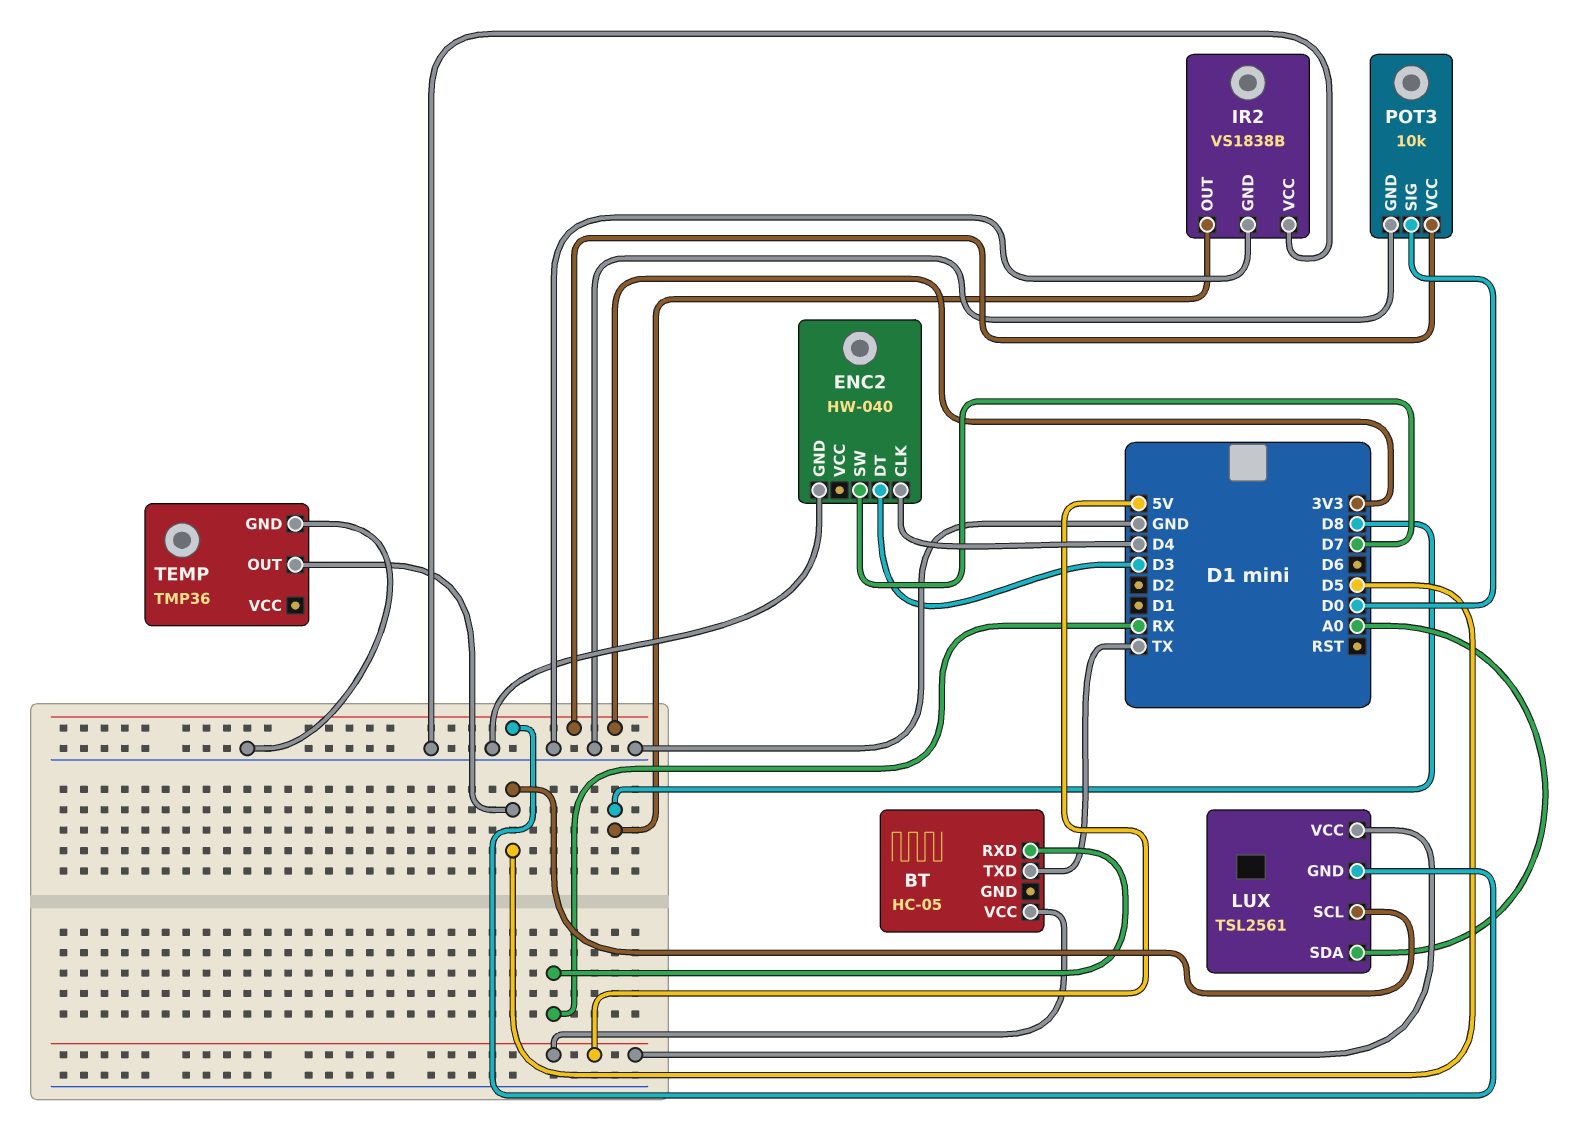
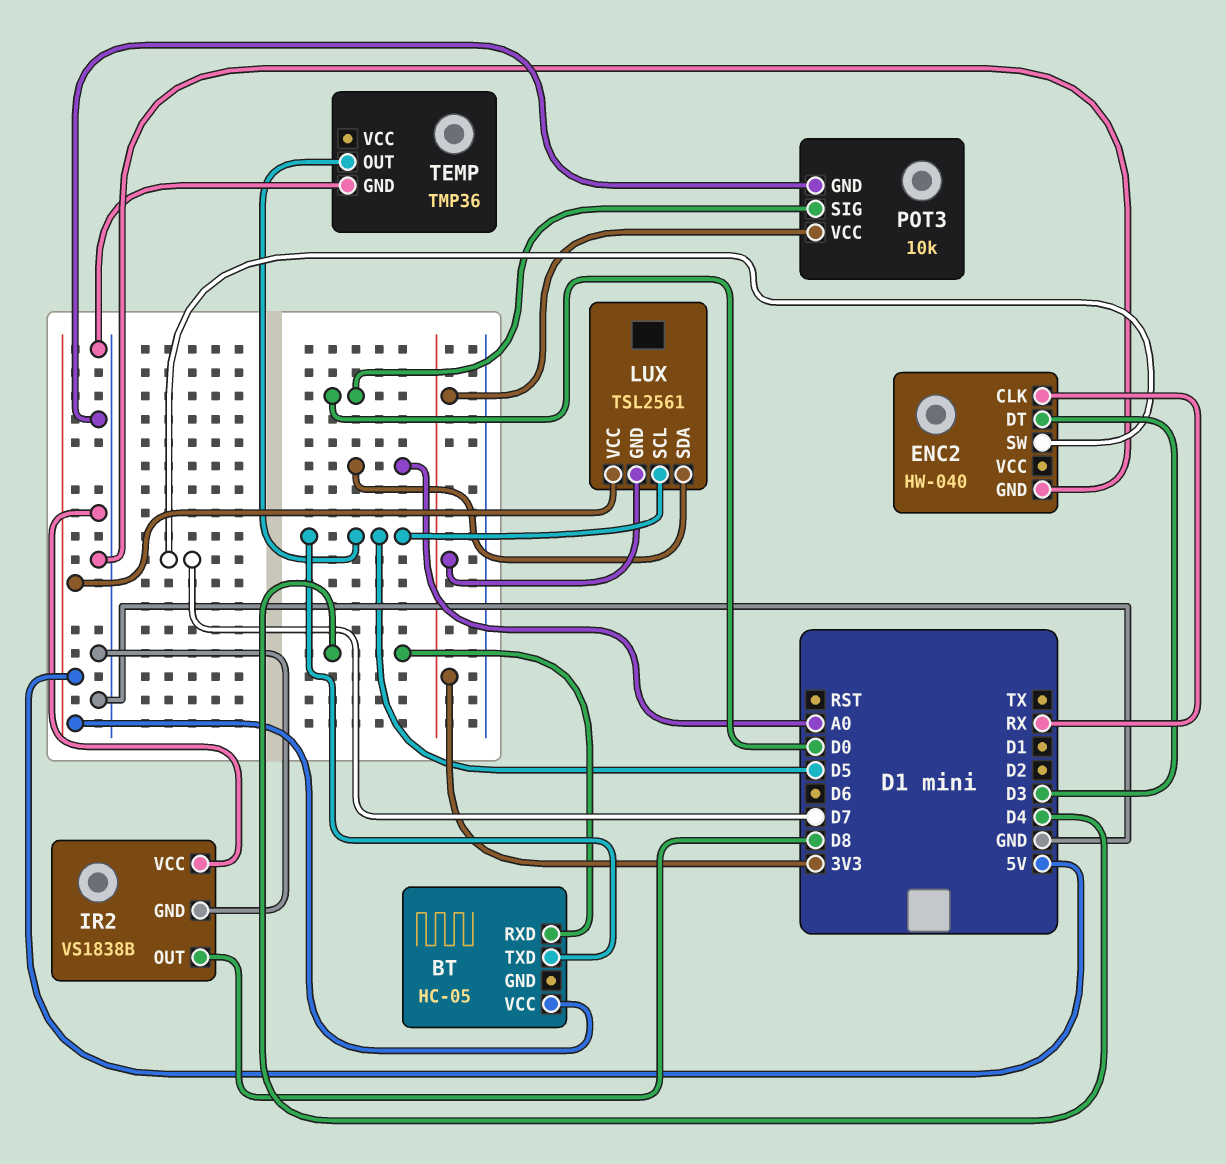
BT pin RXD: RX -> D4
BT pin TXD: TX -> D5
ENC2 pin CLK: D4 -> RX

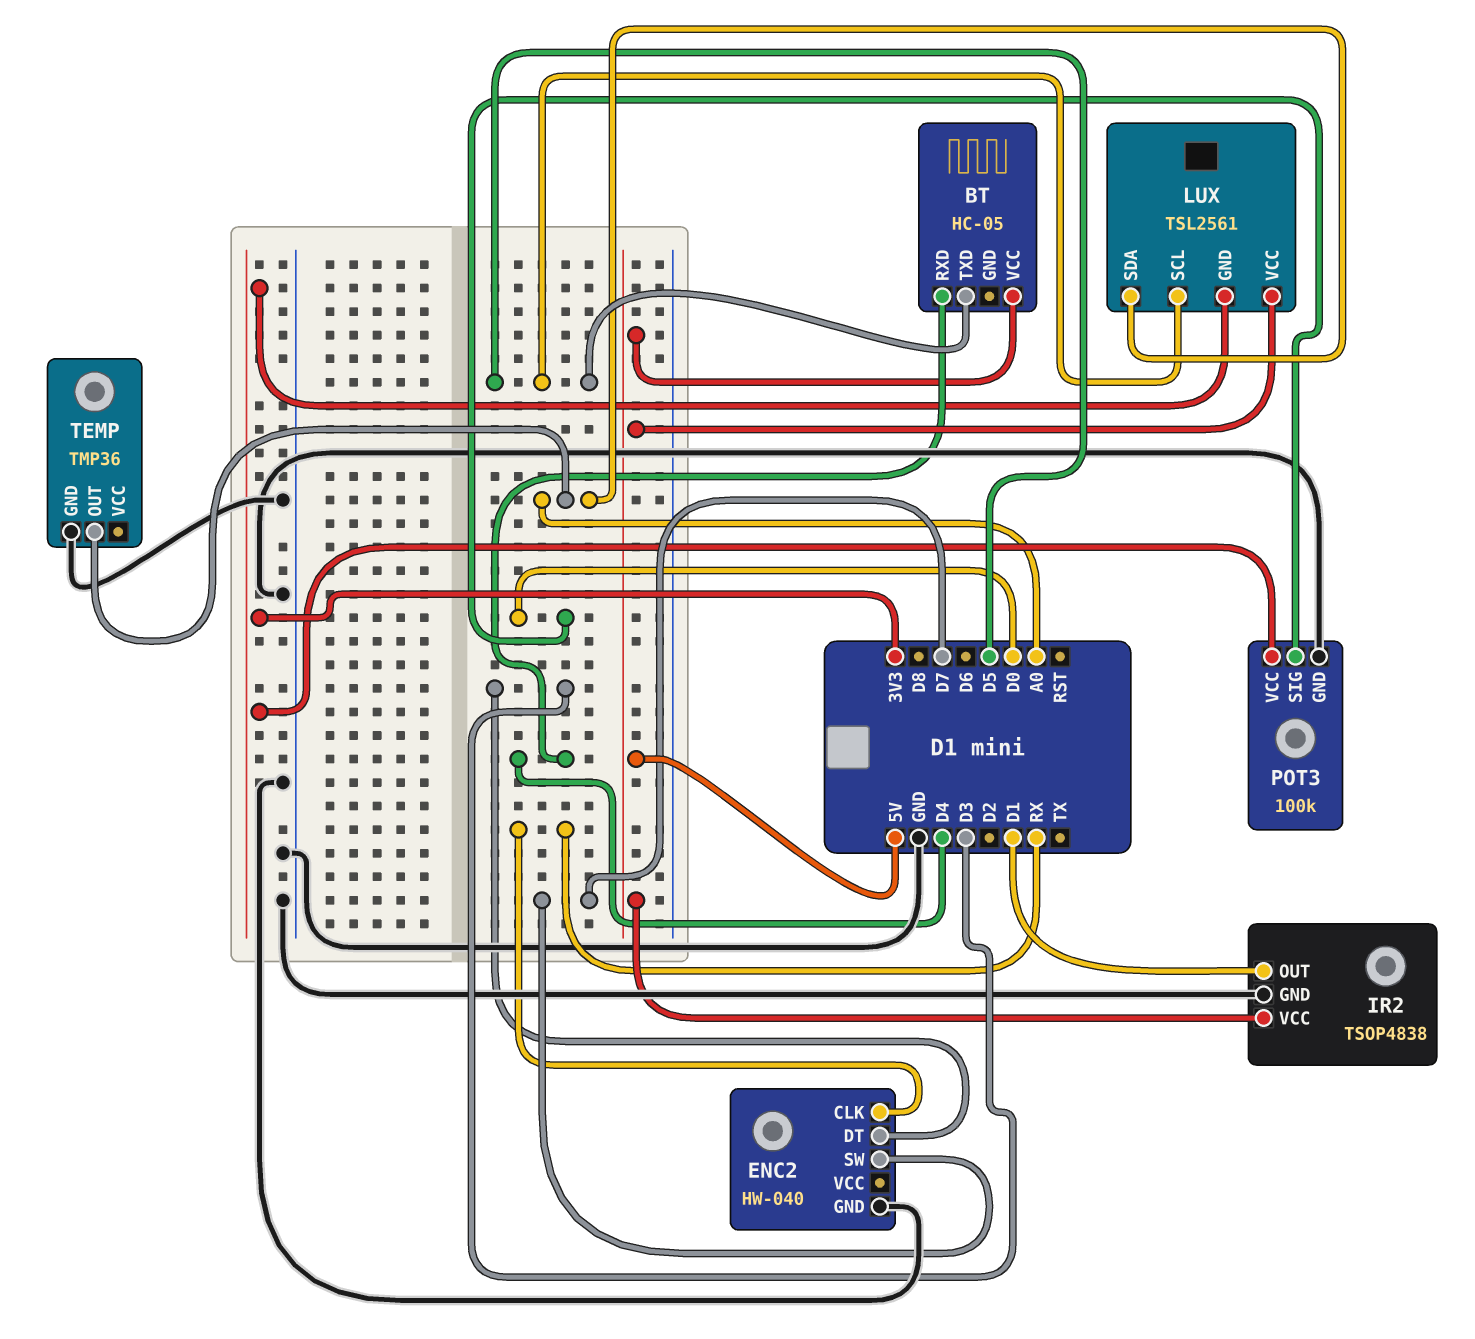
IR2: VS1838B -> TSOP4838
IR2 pin OUT: D8 -> D1
IR2 pin VCC: GND -> 5V
POT3: 10k -> 100k
TEMP pin OUT: D5 -> A0

